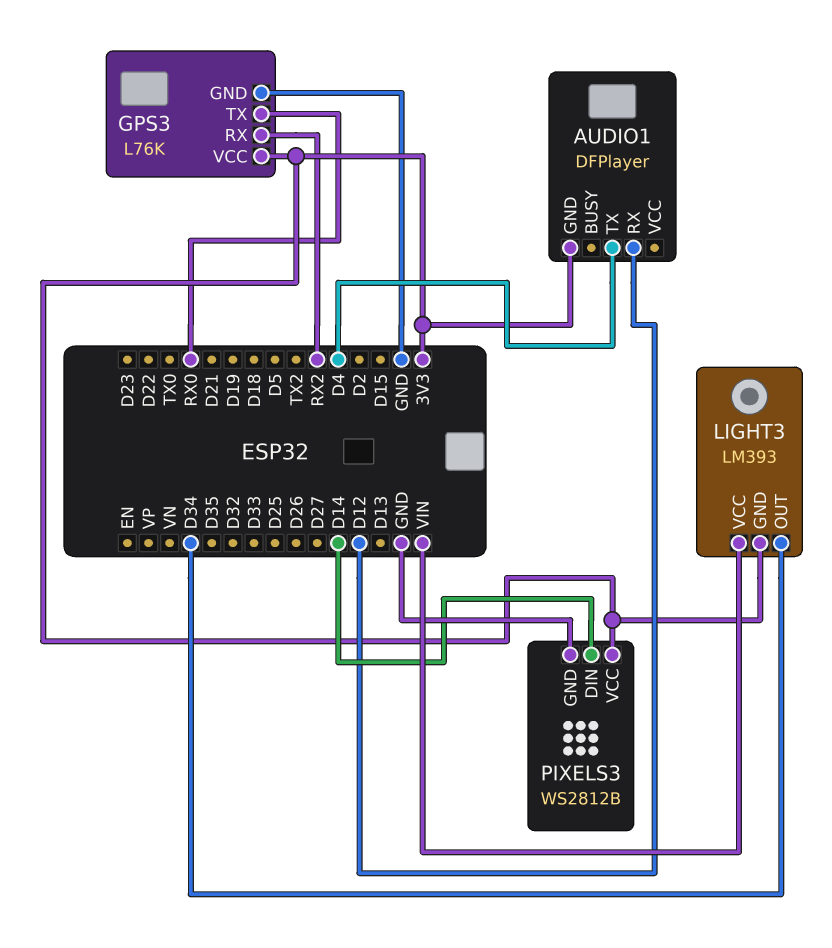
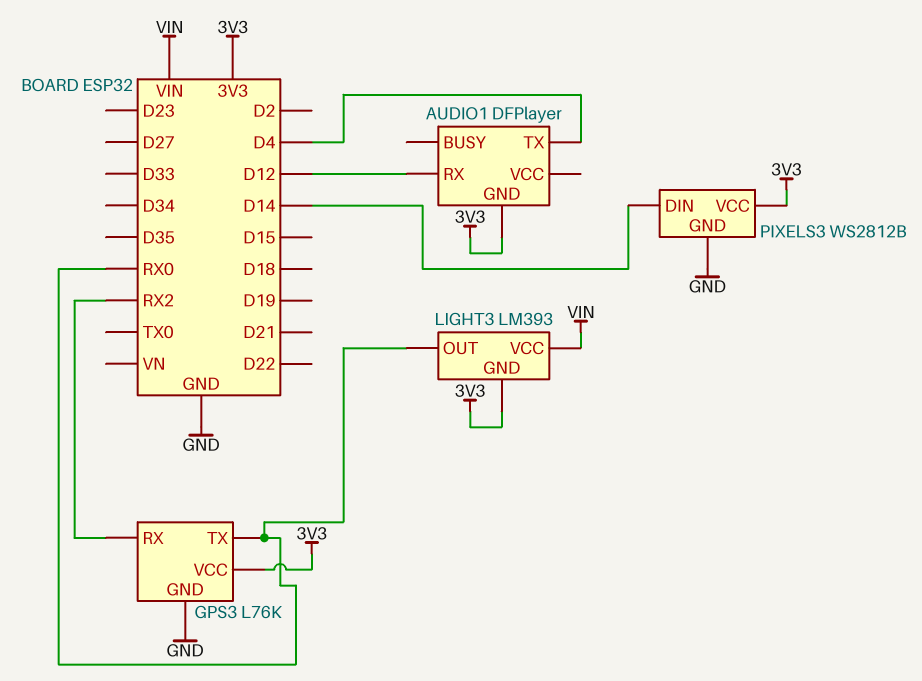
LIGHT3 pin OUT: D34 -> RX0

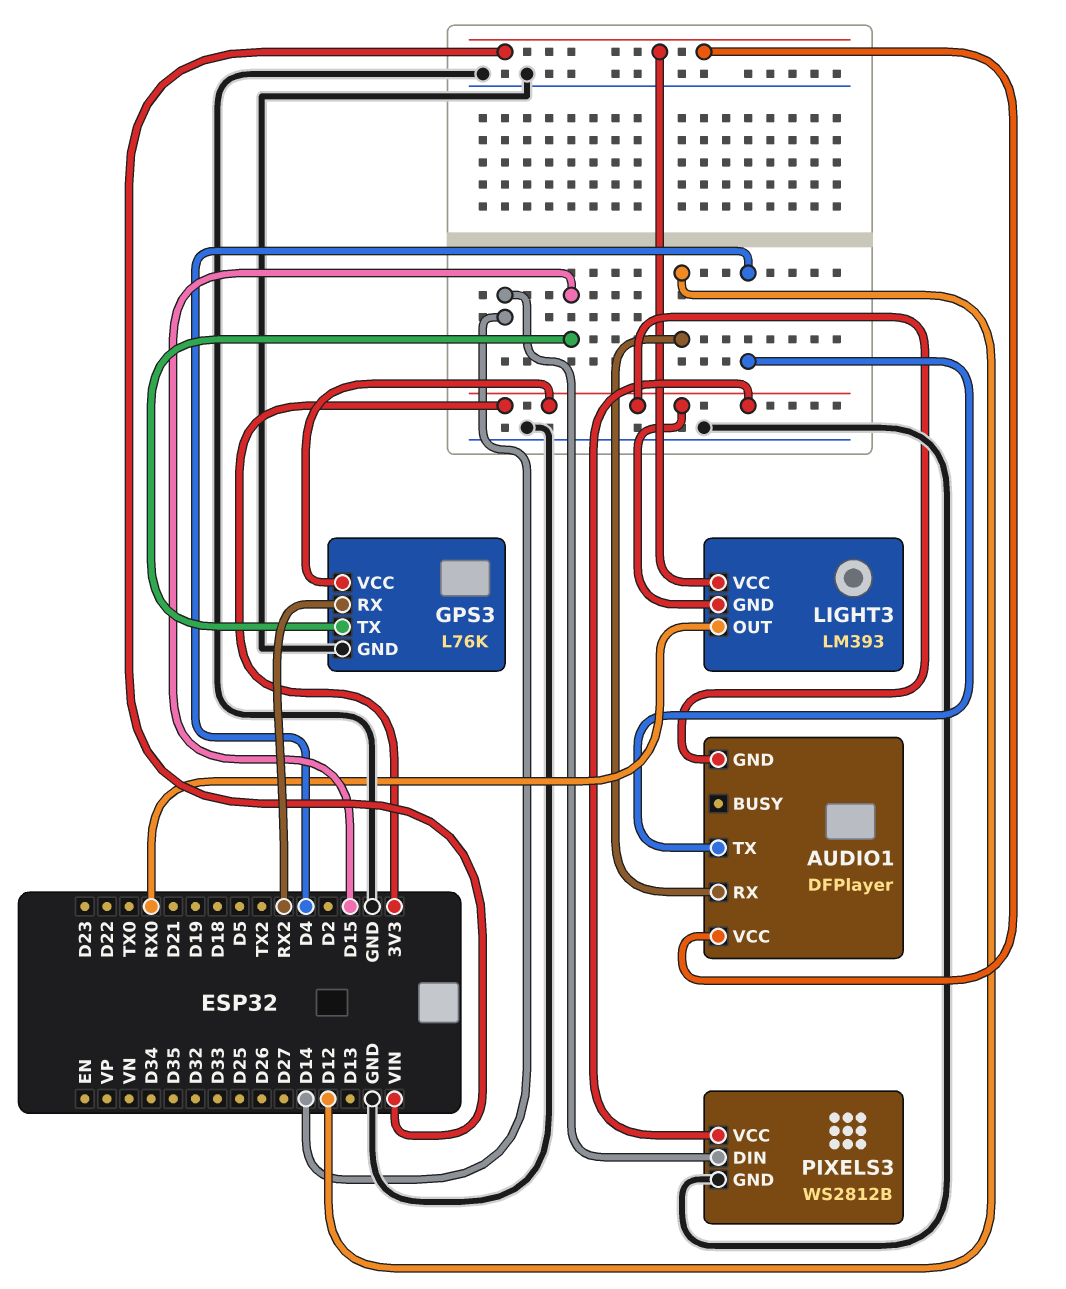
AUDIO1 pin VCC: none -> VIN
GPS3 pin TX: RX0 -> D15

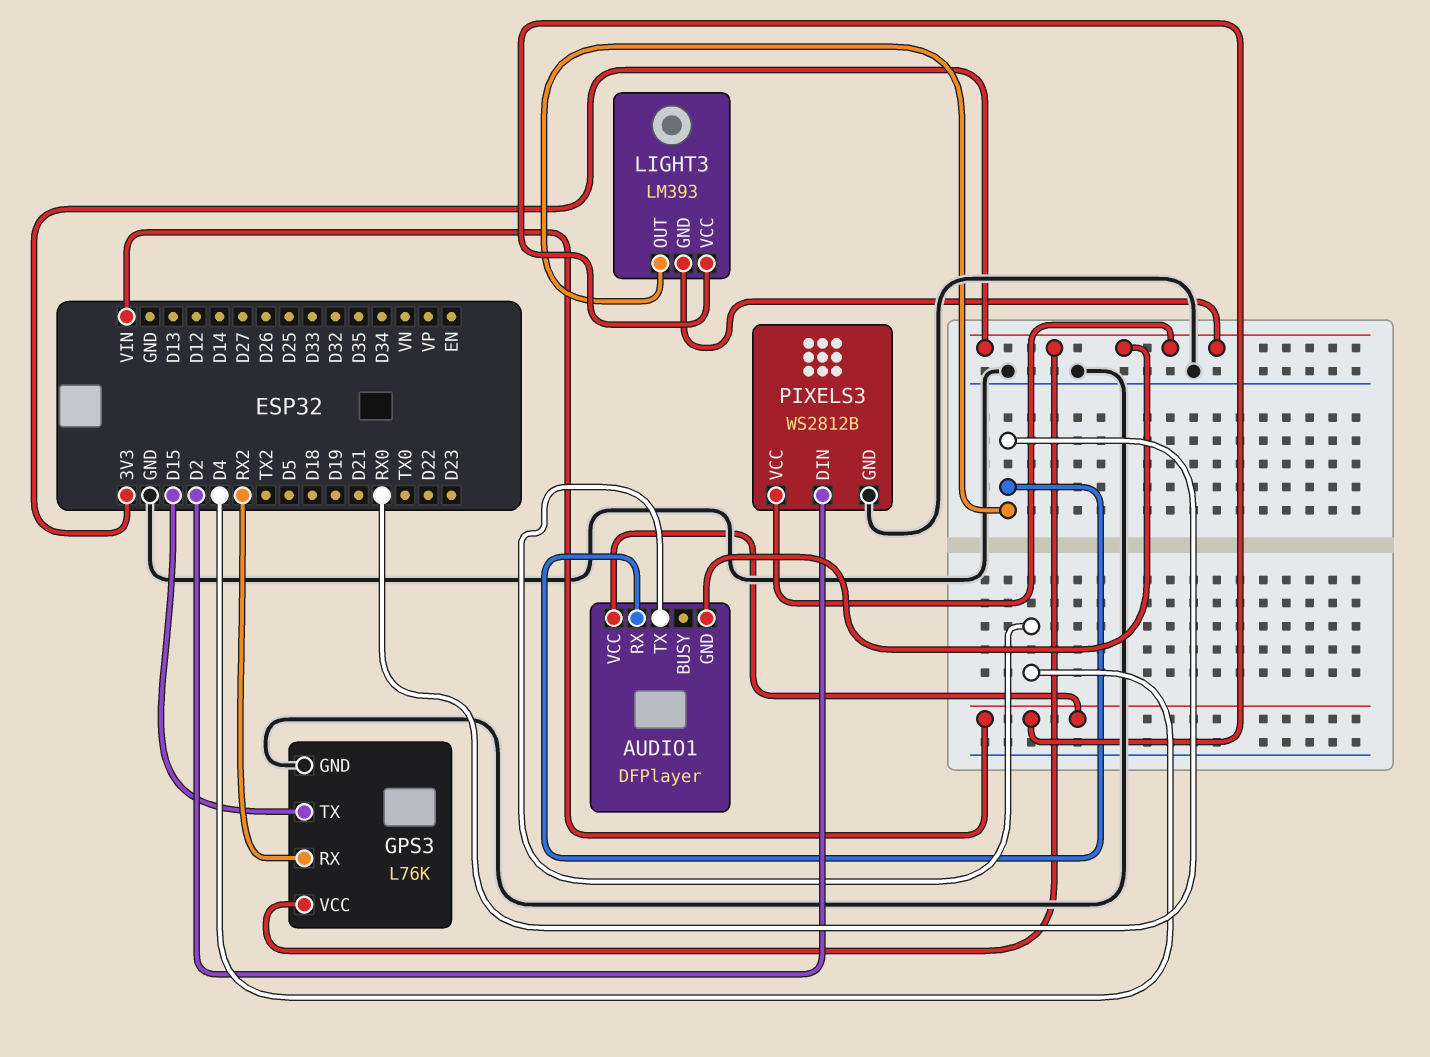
AUDIO1 pin RX: D12 -> RX0
PIXELS3 pin DIN: D14 -> D2

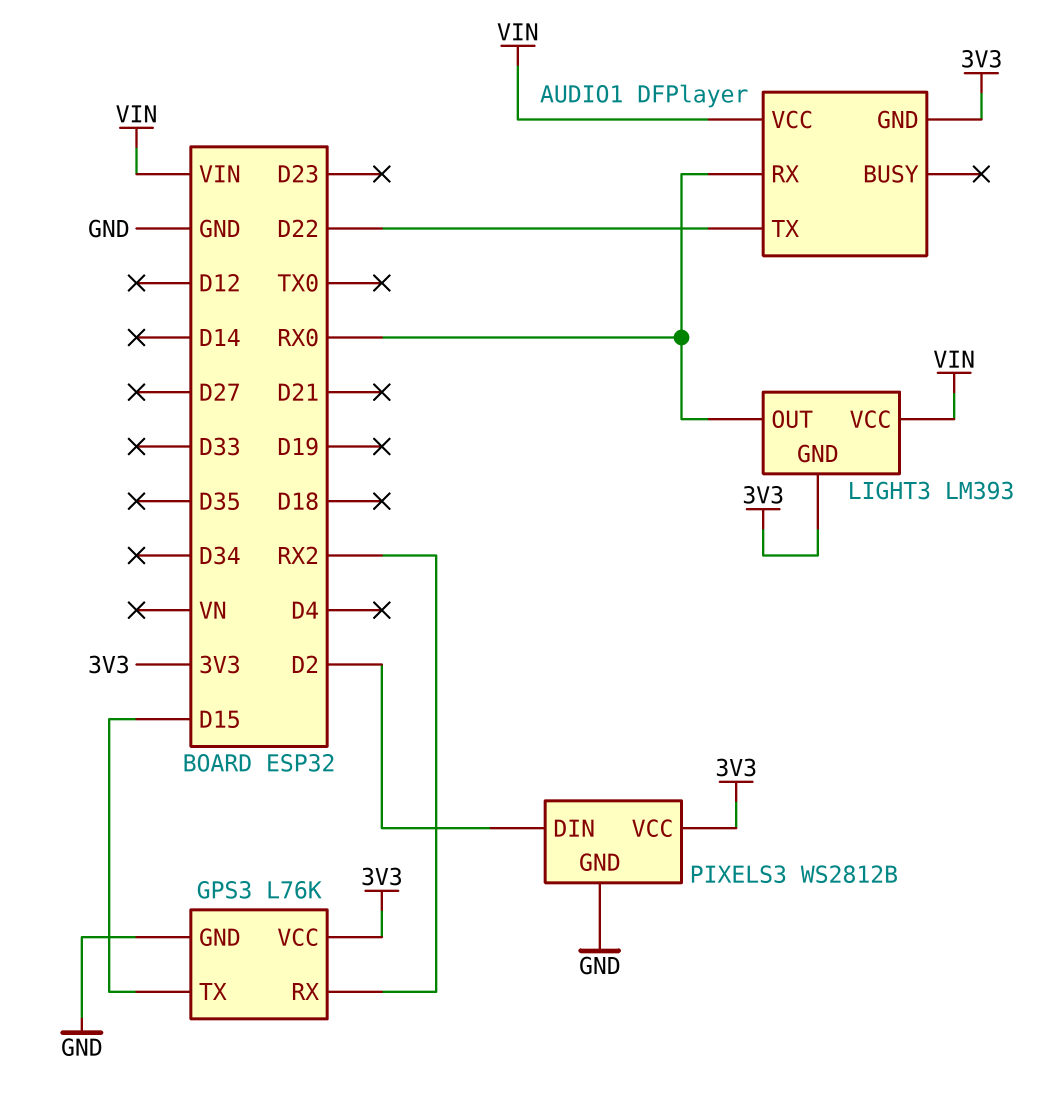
AUDIO1 pin TX: D4 -> D22

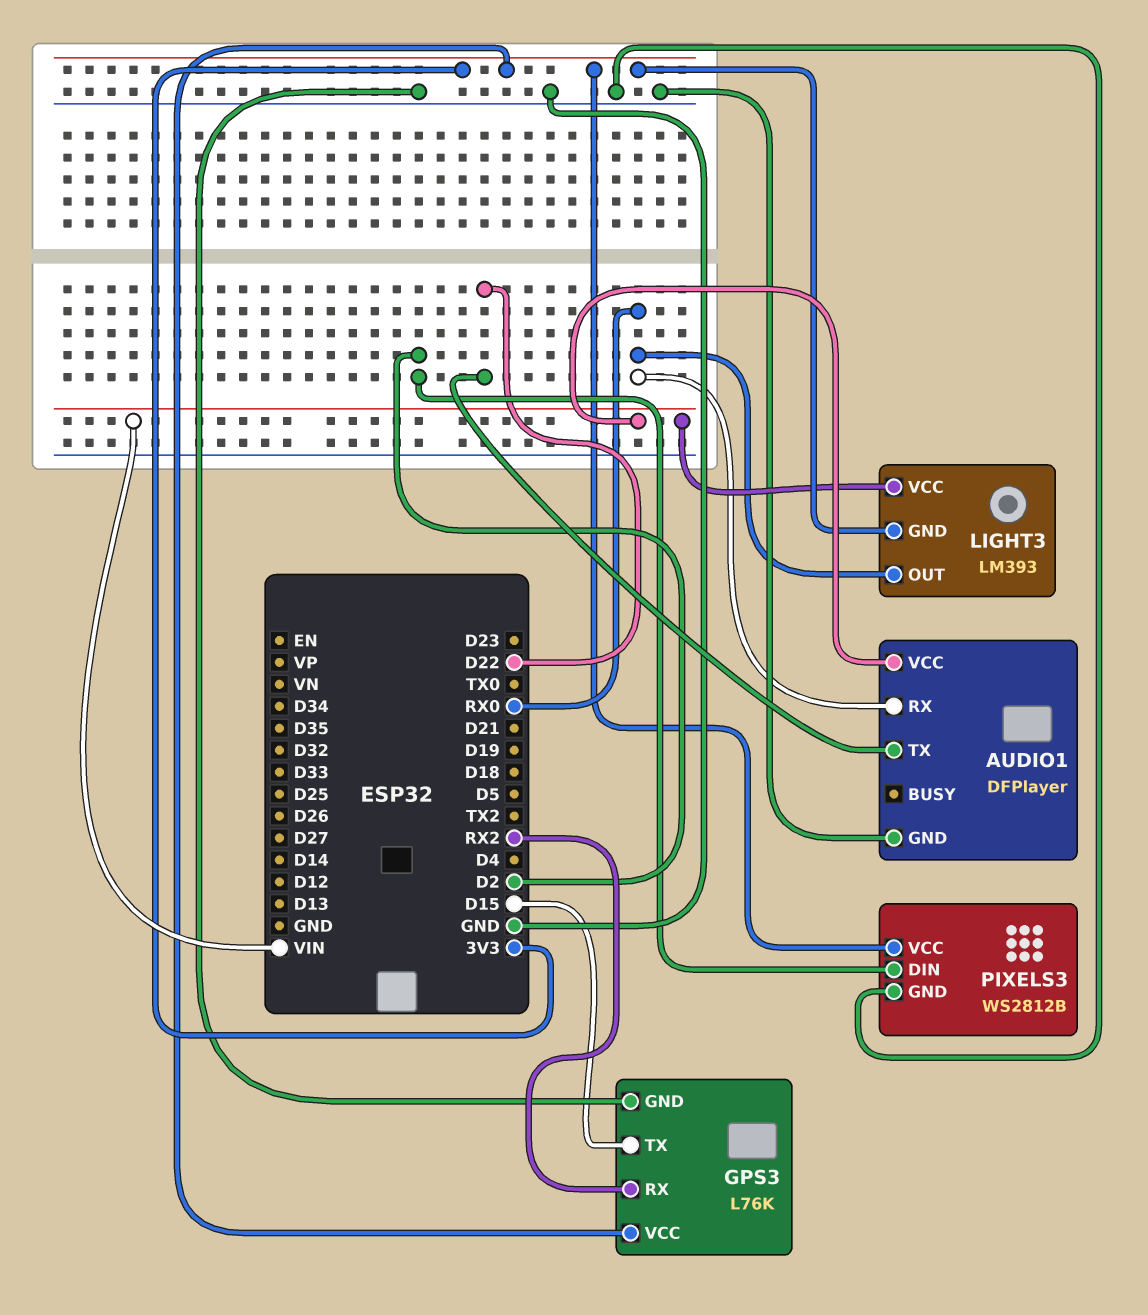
AUDIO1 pin GND: 3V3 -> GND

